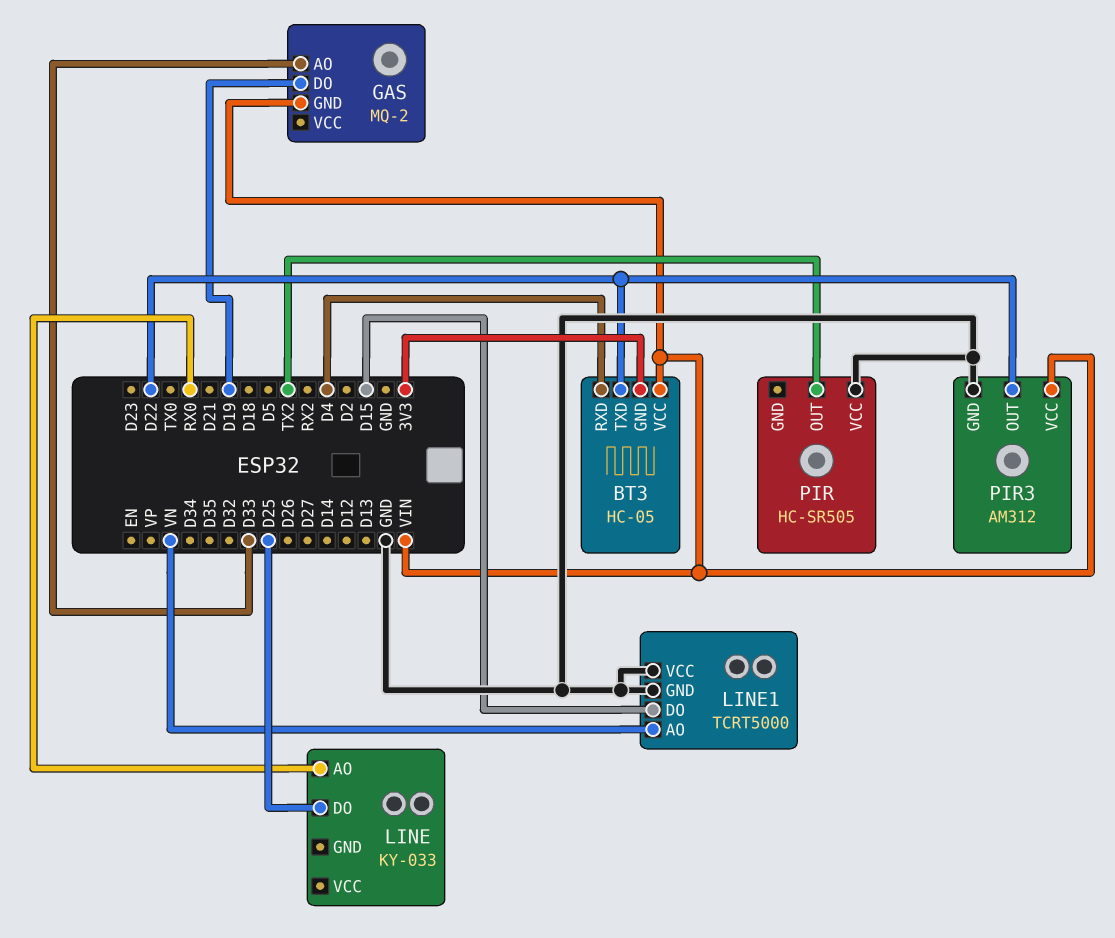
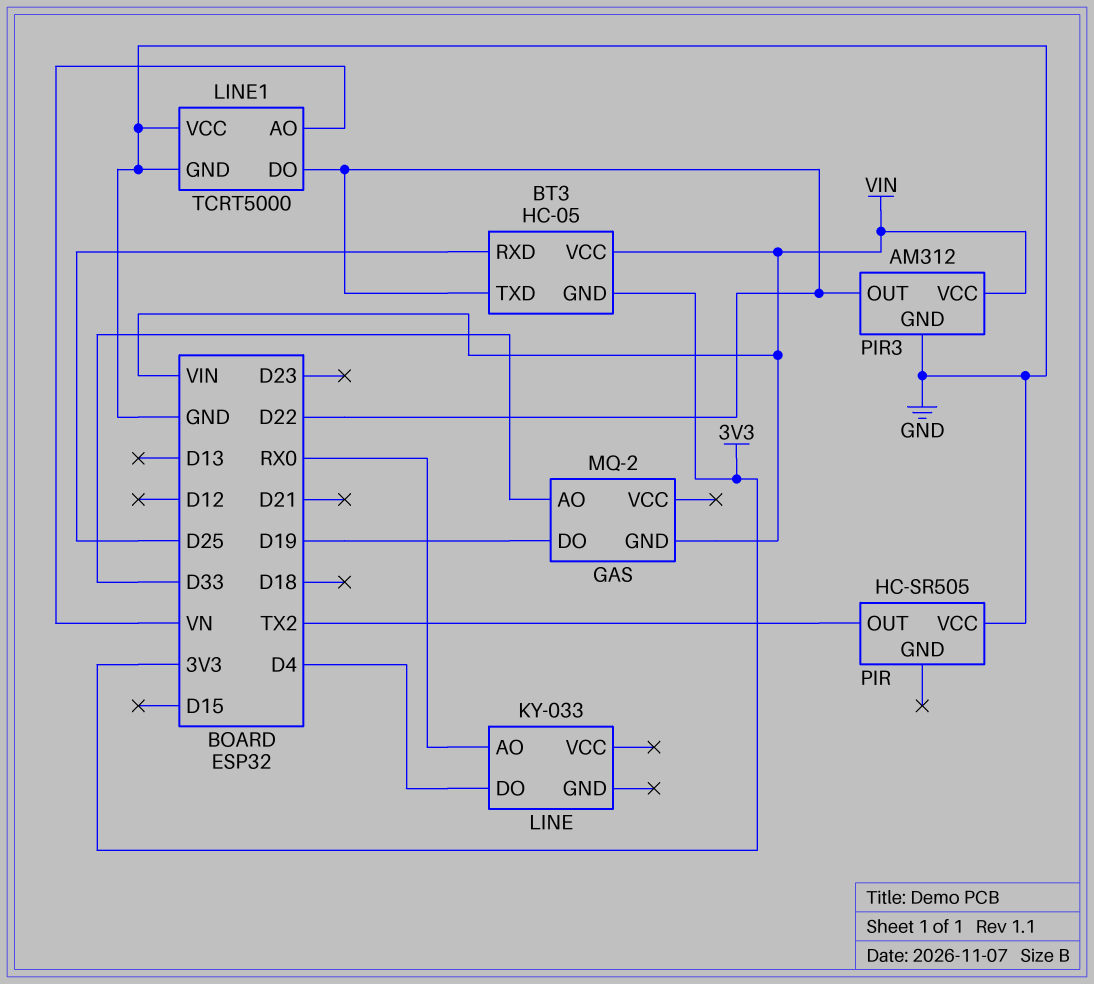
BT3 pin RXD: D4 -> D25
LINE pin DO: D25 -> D4
LINE1 pin DO: D15 -> D22

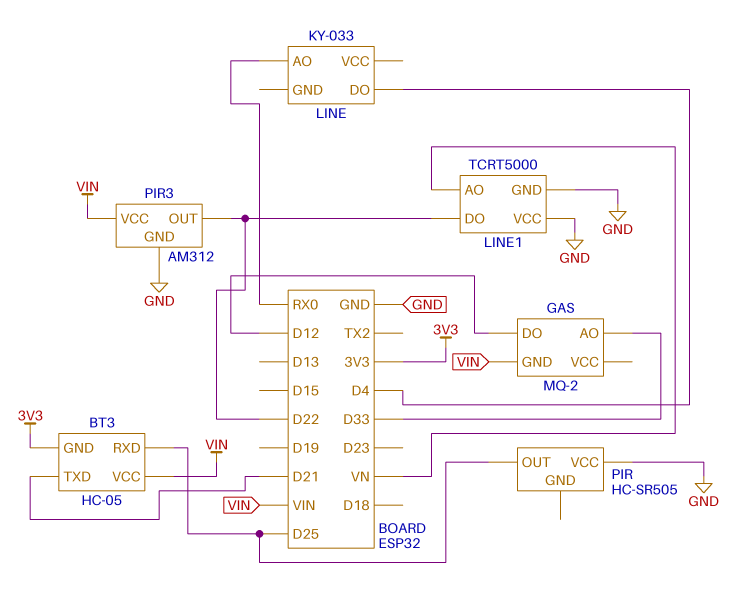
BT3 pin TXD: D22 -> D21
GAS pin DO: D19 -> D12
PIR pin OUT: TX2 -> D25

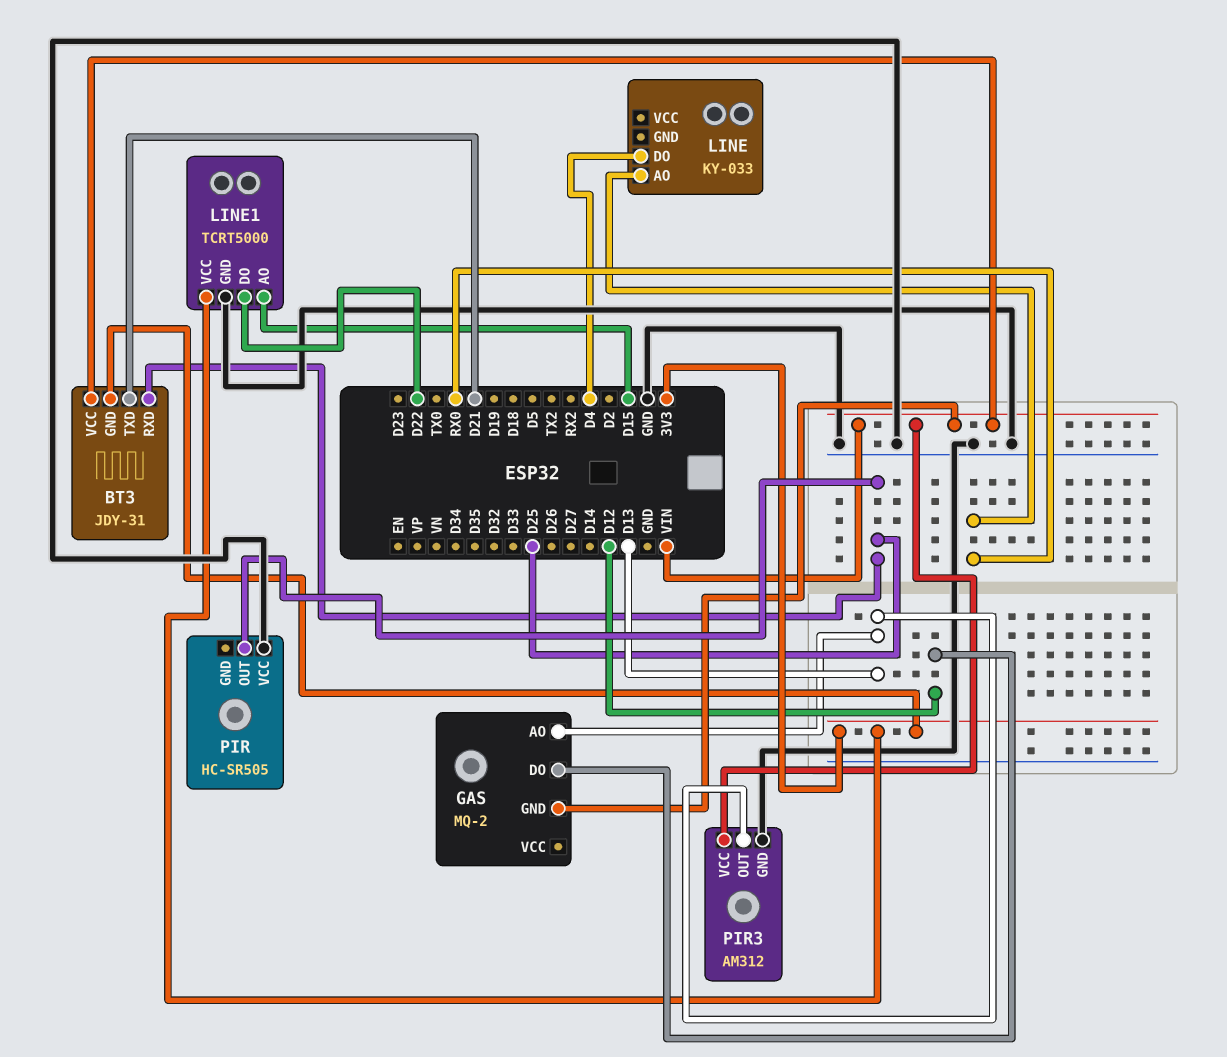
BT3: HC-05 -> JDY-31
GAS pin AO: D33 -> D13
LINE1 pin AO: VN -> D15
LINE1 pin VCC: GND -> 3V3
PIR3 pin OUT: D22 -> D13

